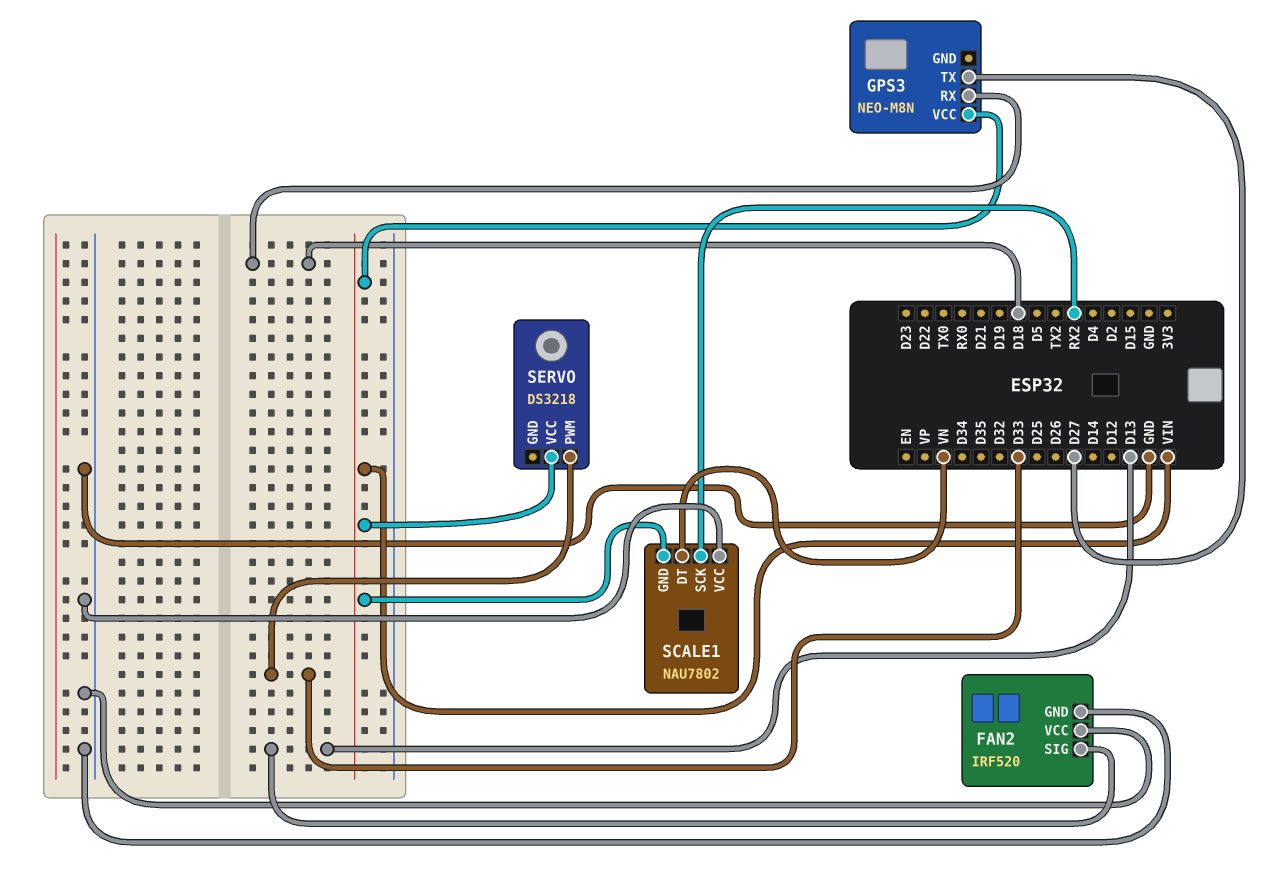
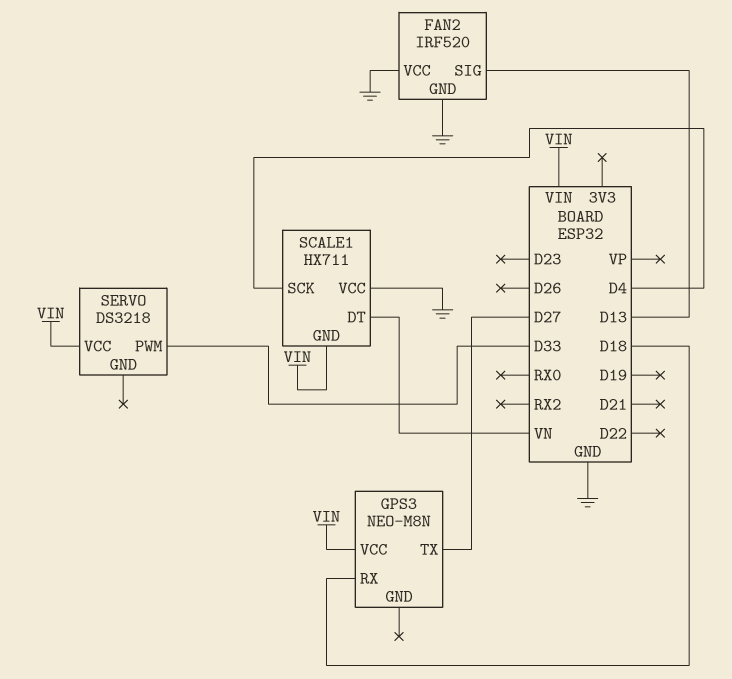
SCALE1: NAU7802 -> HX711
SCALE1 pin SCK: RX2 -> D4

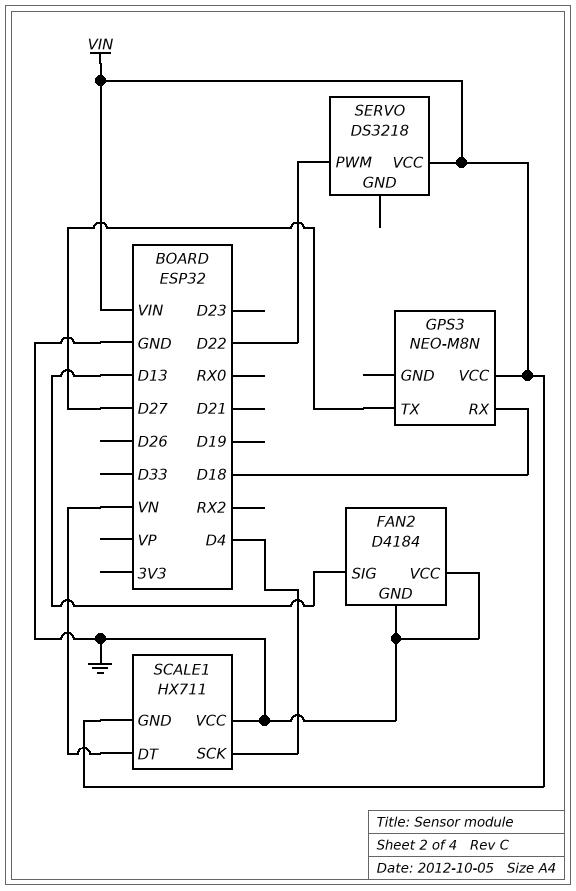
FAN2: IRF520 -> D4184
SERVO pin PWM: D33 -> D22

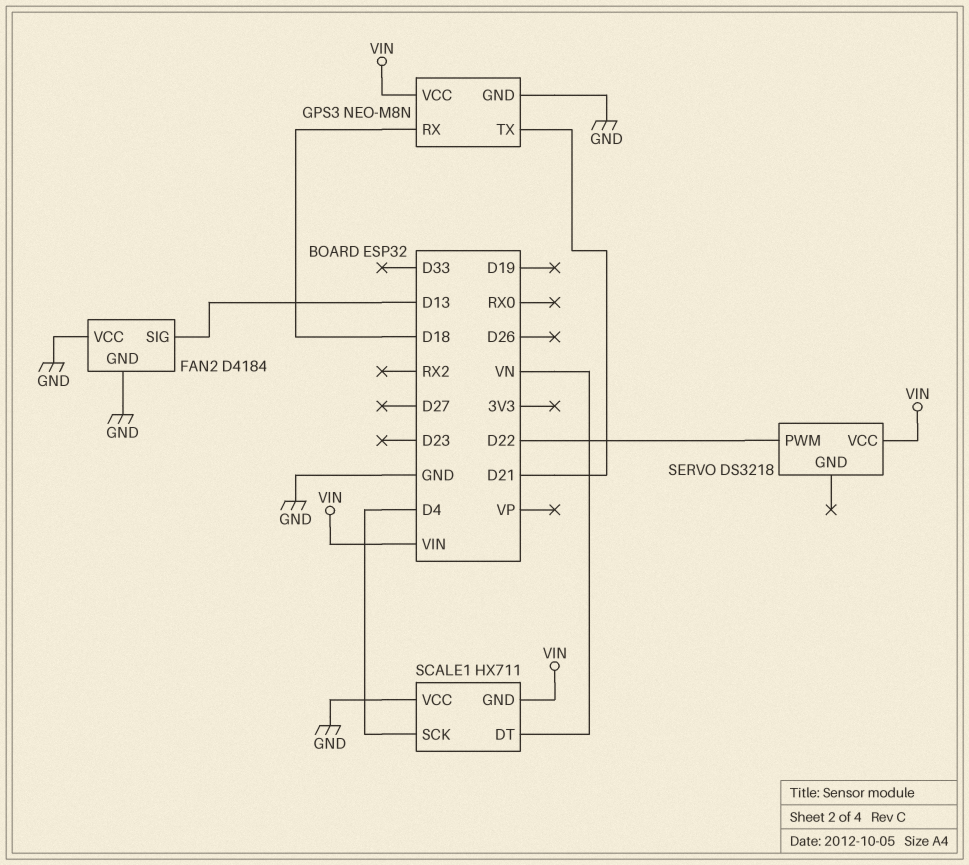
GPS3 pin GND: none -> GND
GPS3 pin TX: D27 -> D21

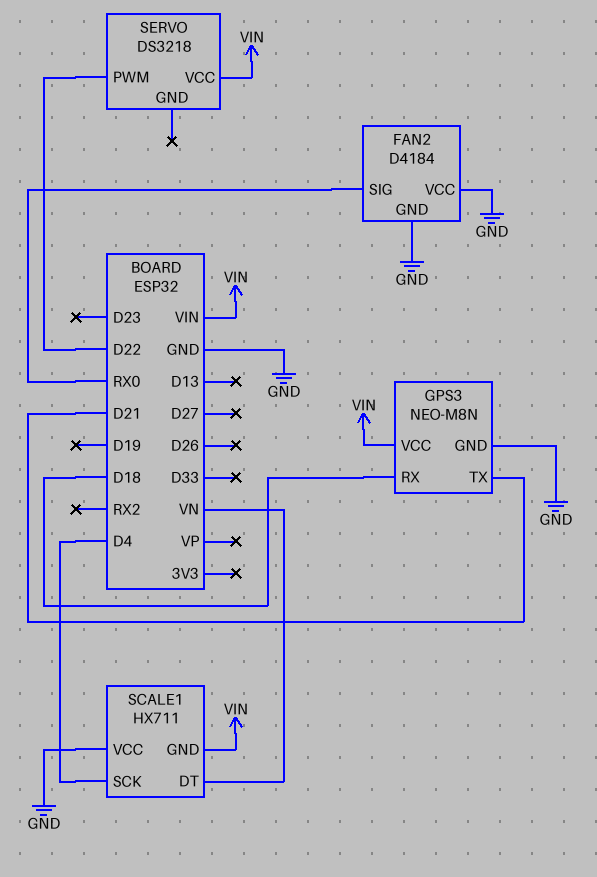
FAN2 pin SIG: D13 -> RX0

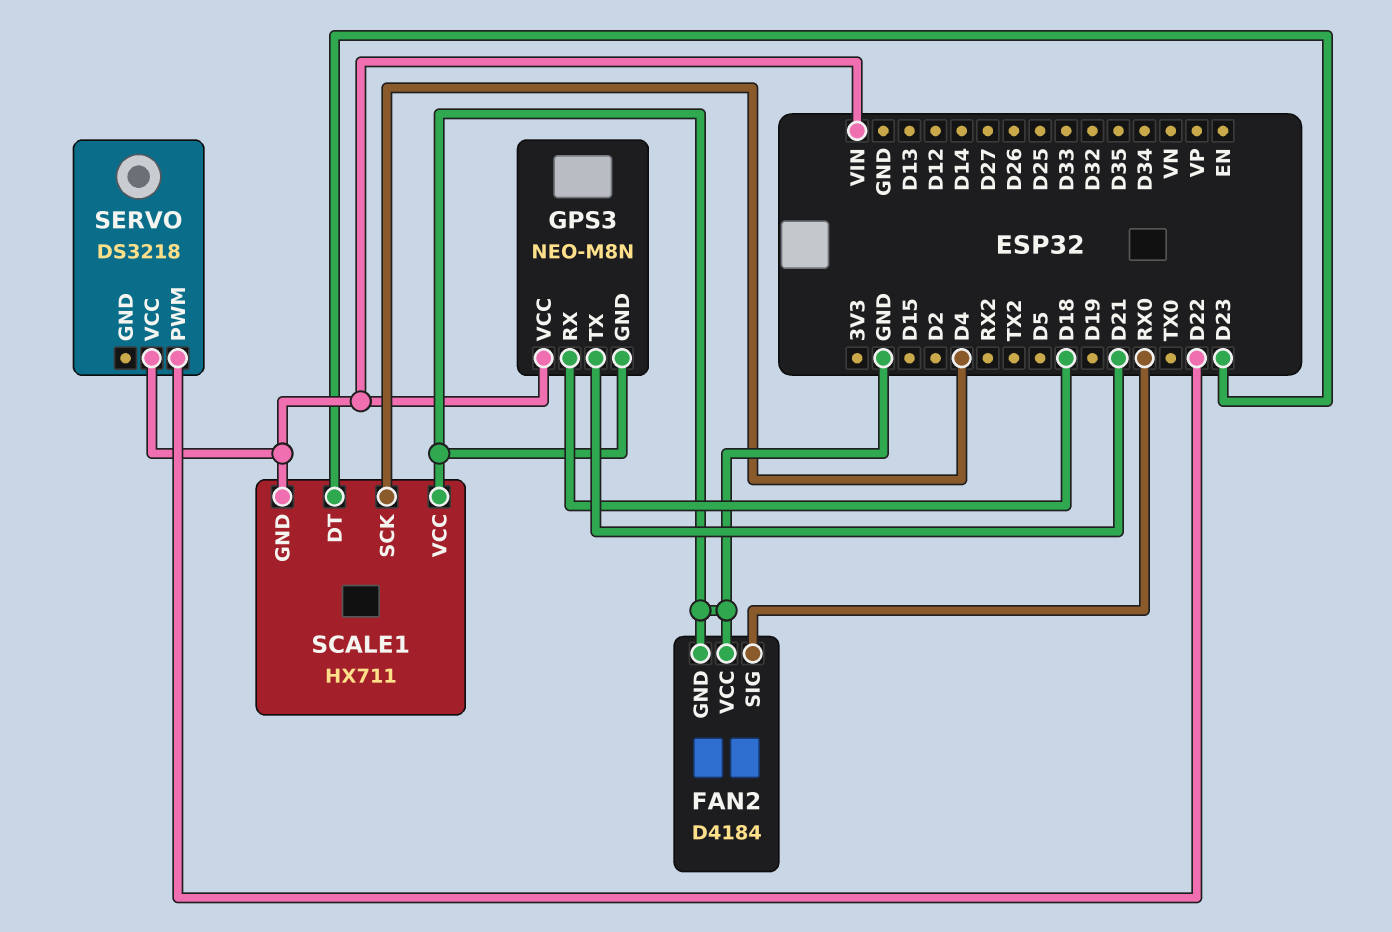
SCALE1 pin DT: VN -> D23

